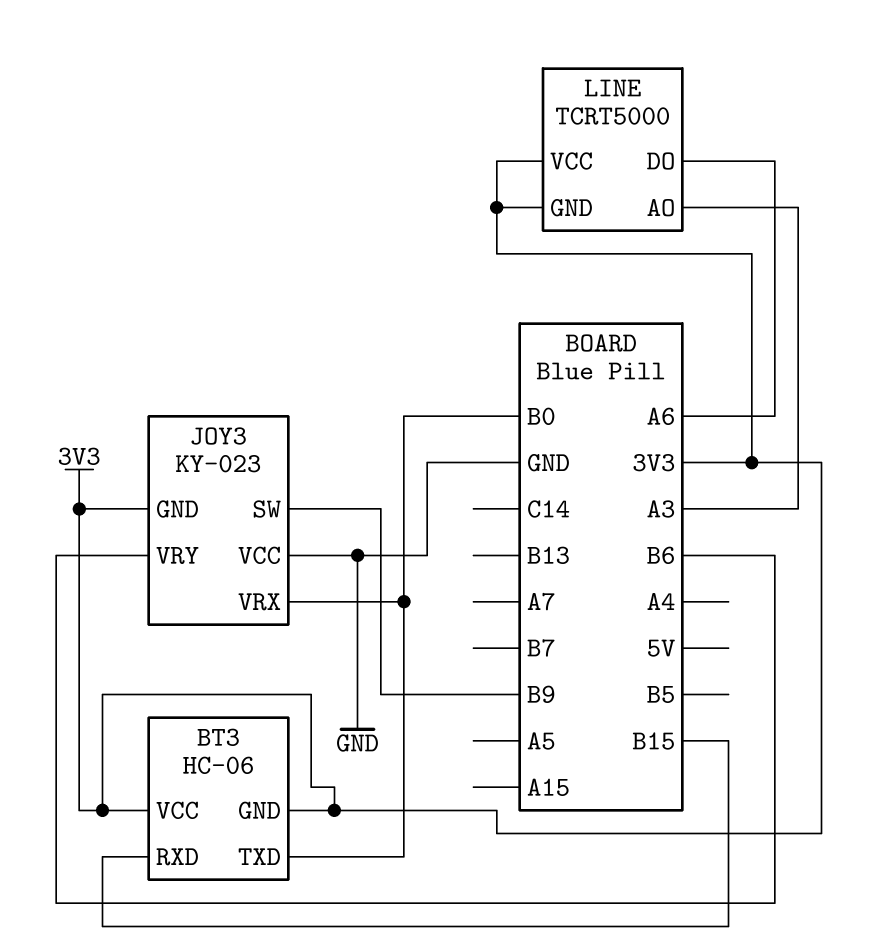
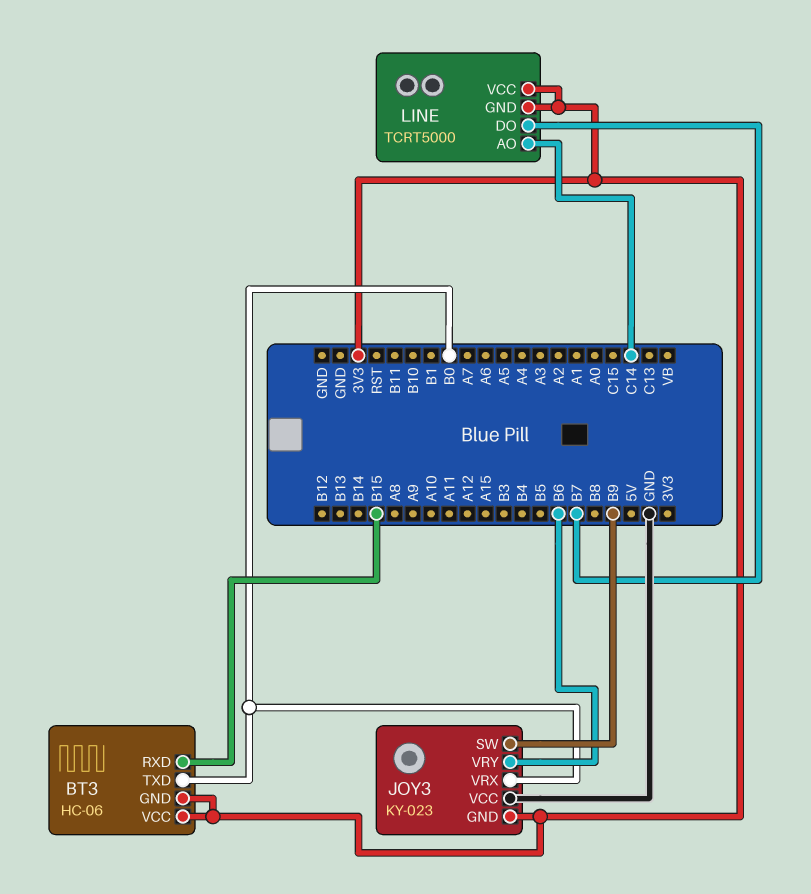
LINE pin AO: A3 -> C14
LINE pin DO: A6 -> B7

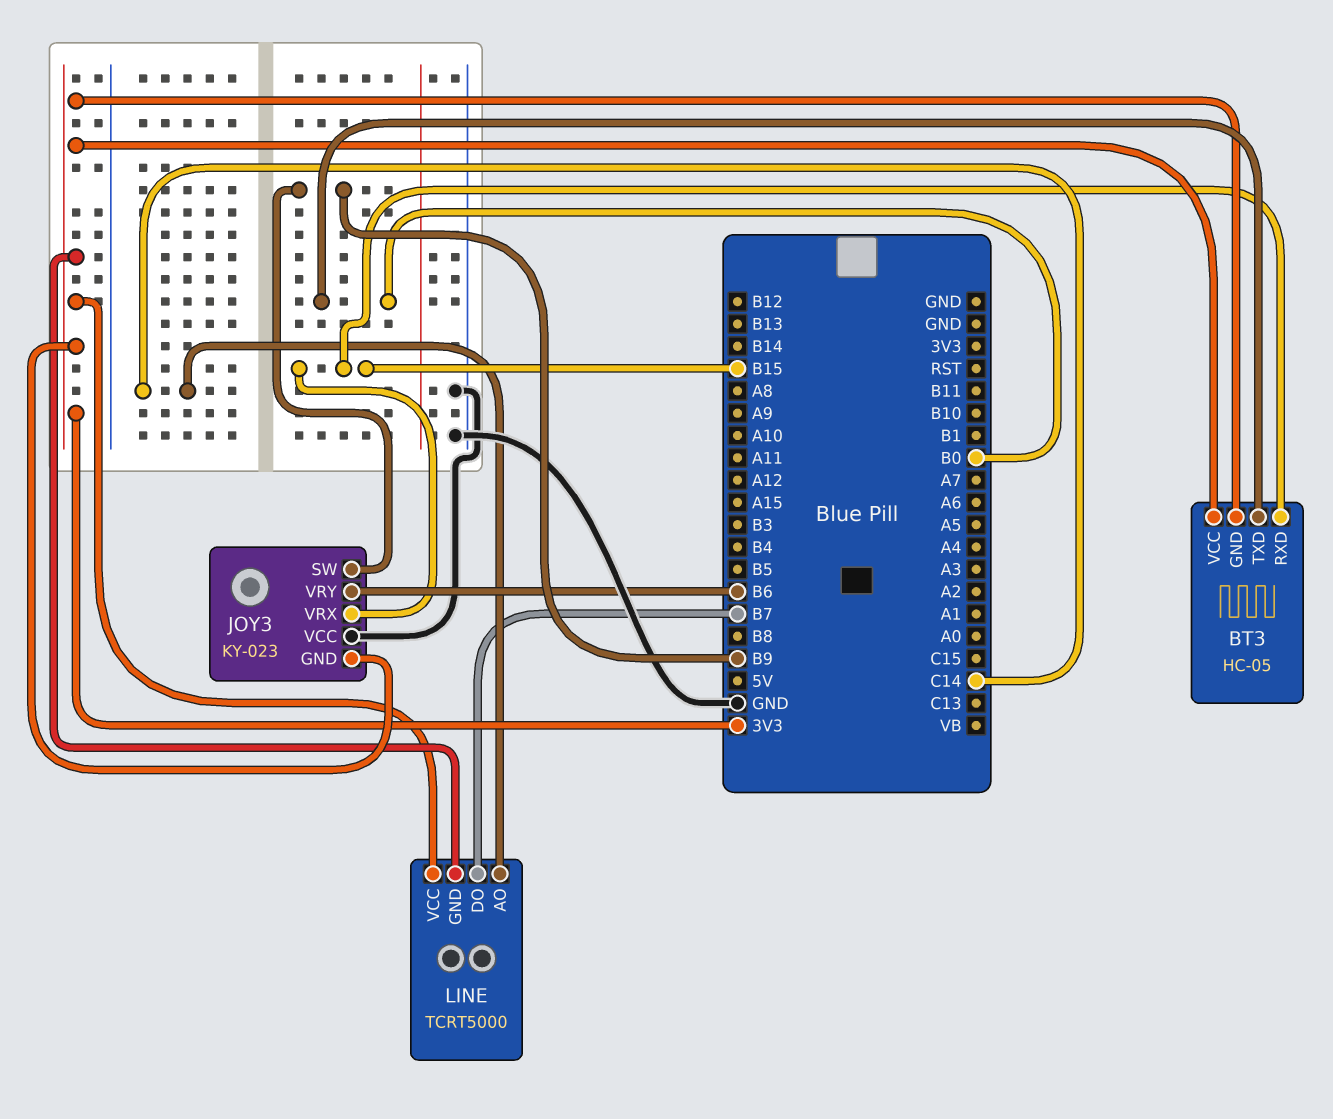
BT3: HC-06 -> HC-05
JOY3 pin VRX: B0 -> B15

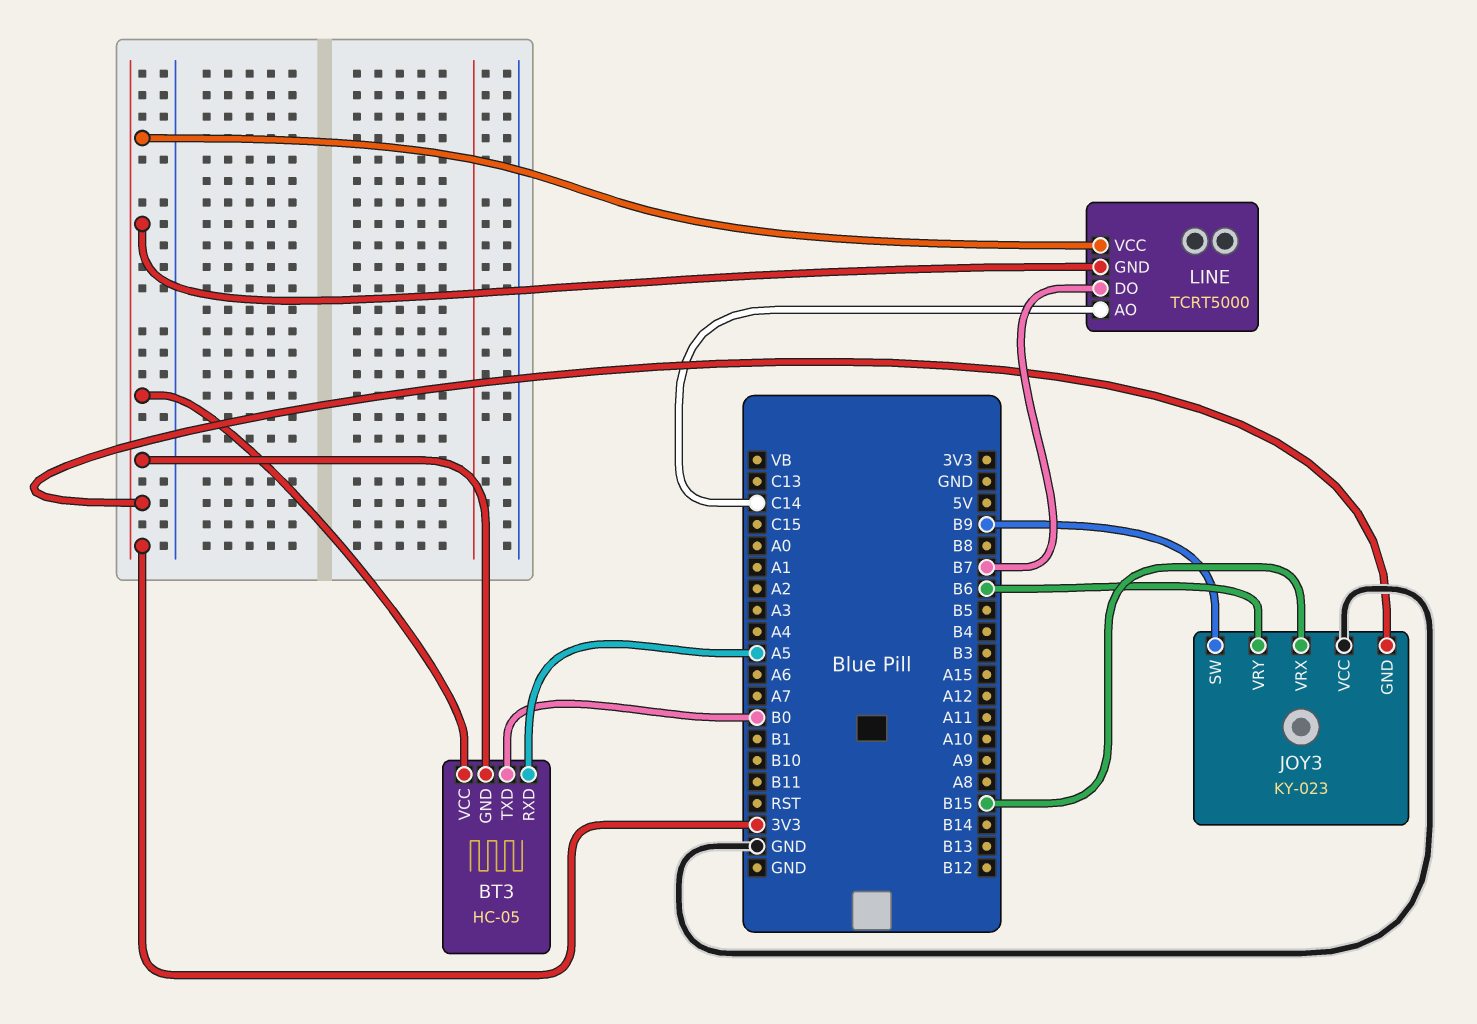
BT3 pin RXD: B15 -> A5

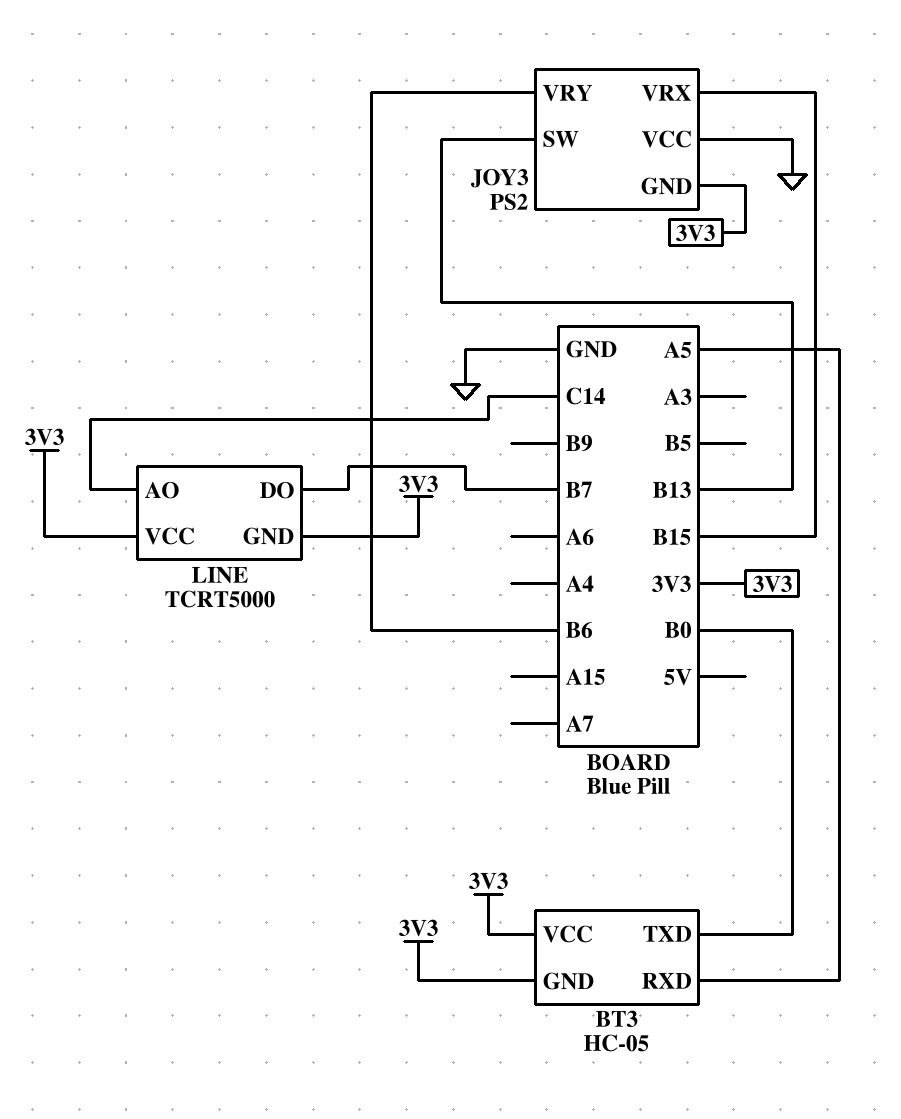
JOY3: KY-023 -> PS2
JOY3 pin SW: B9 -> B13

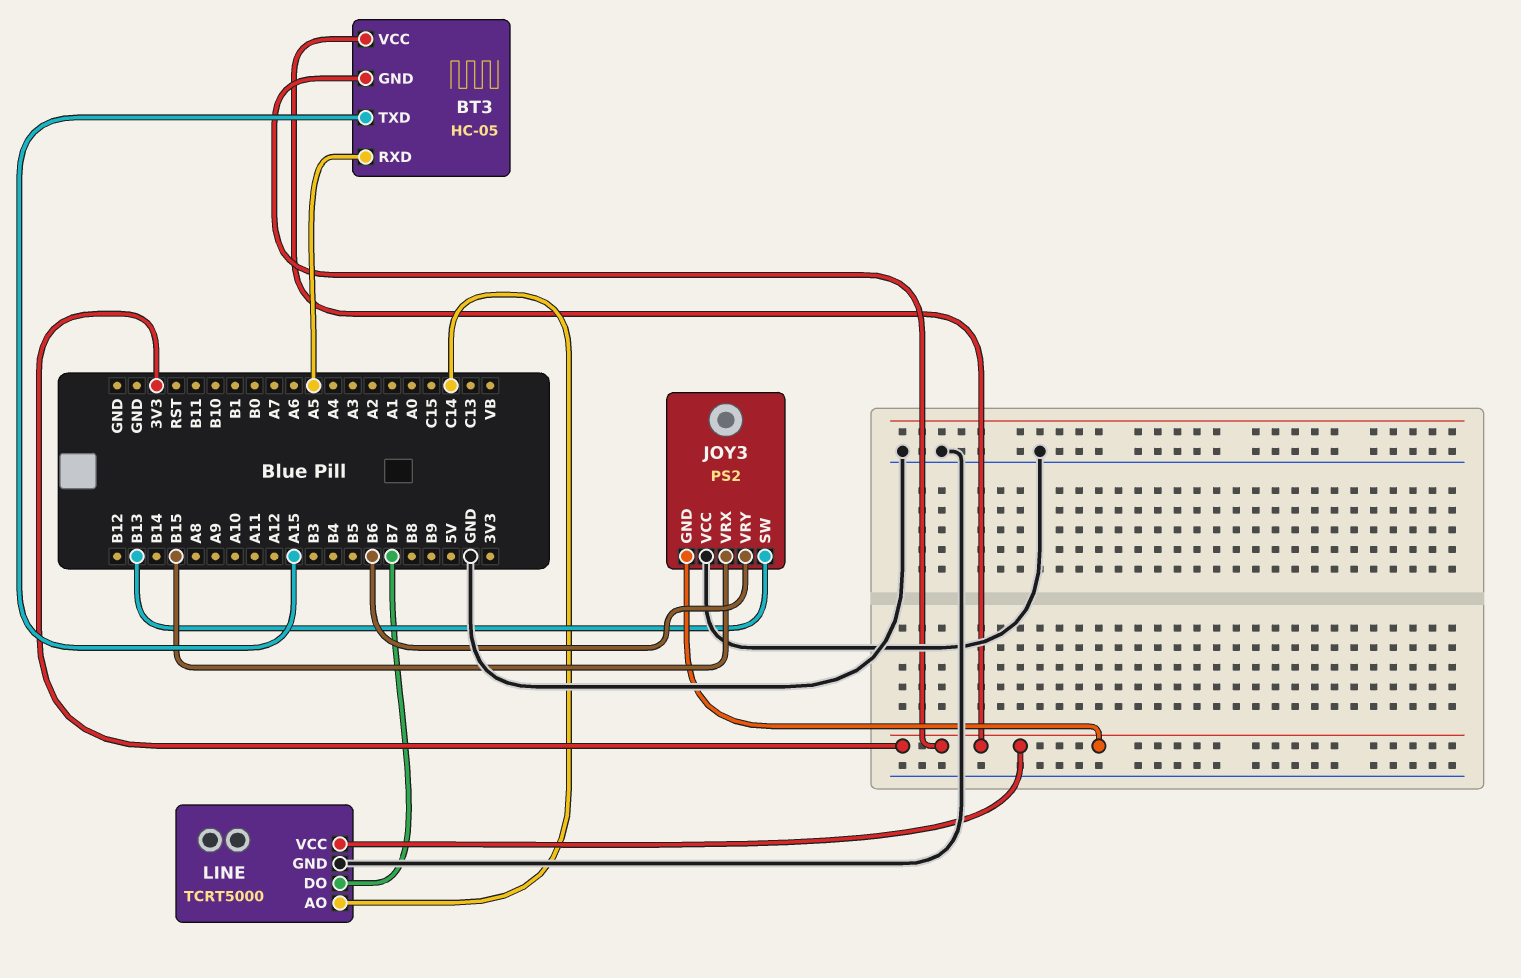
BT3 pin TXD: B0 -> A15
LINE pin GND: 3V3 -> GND

